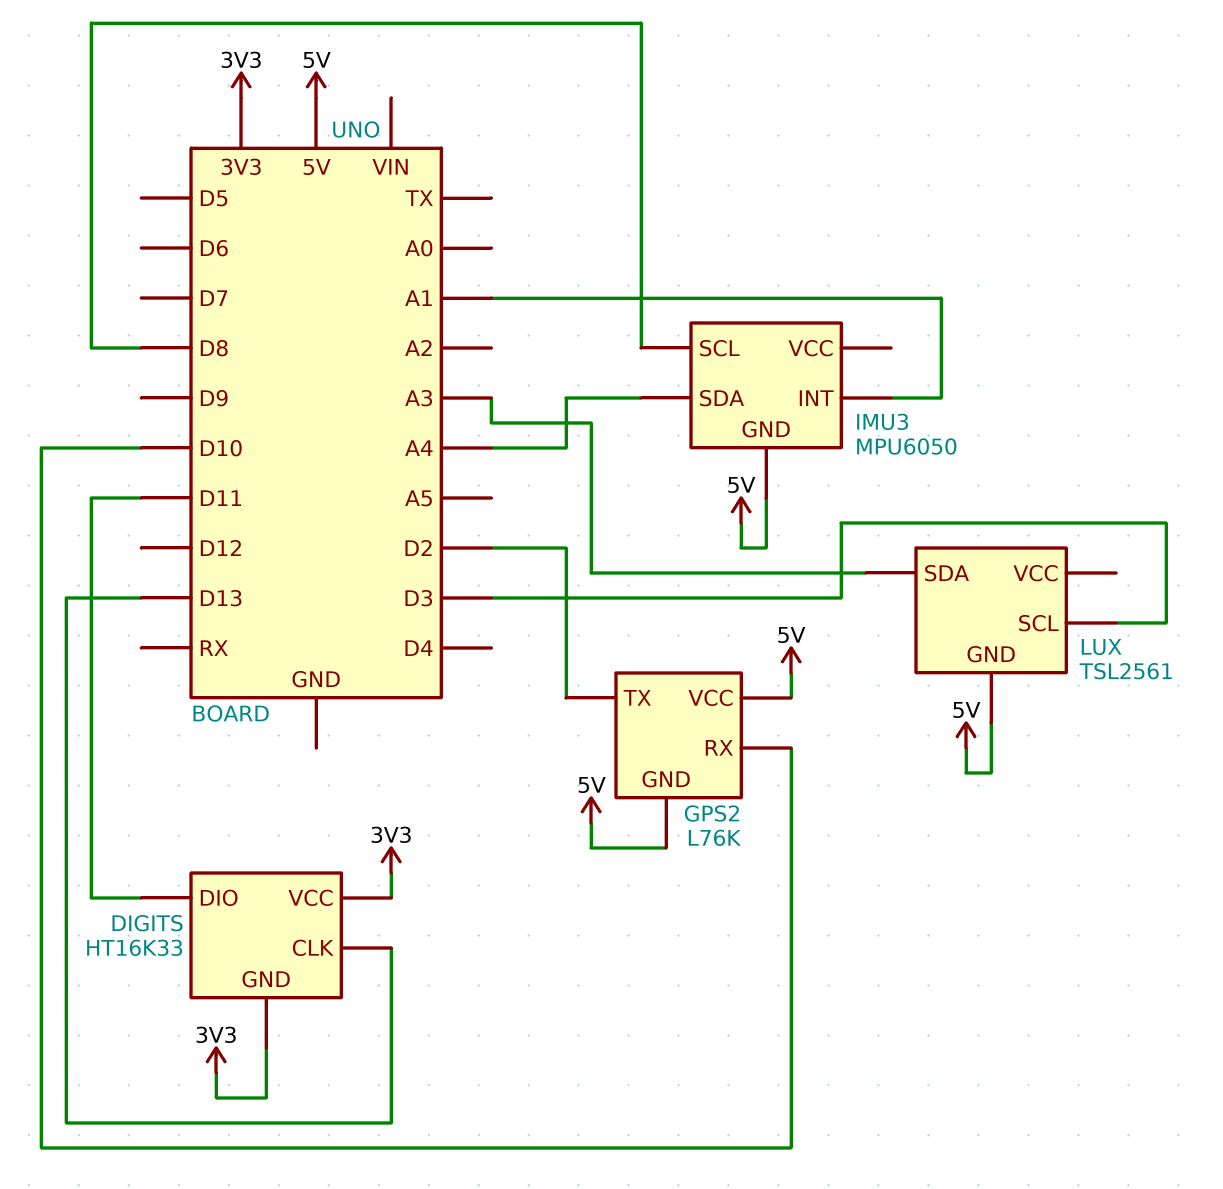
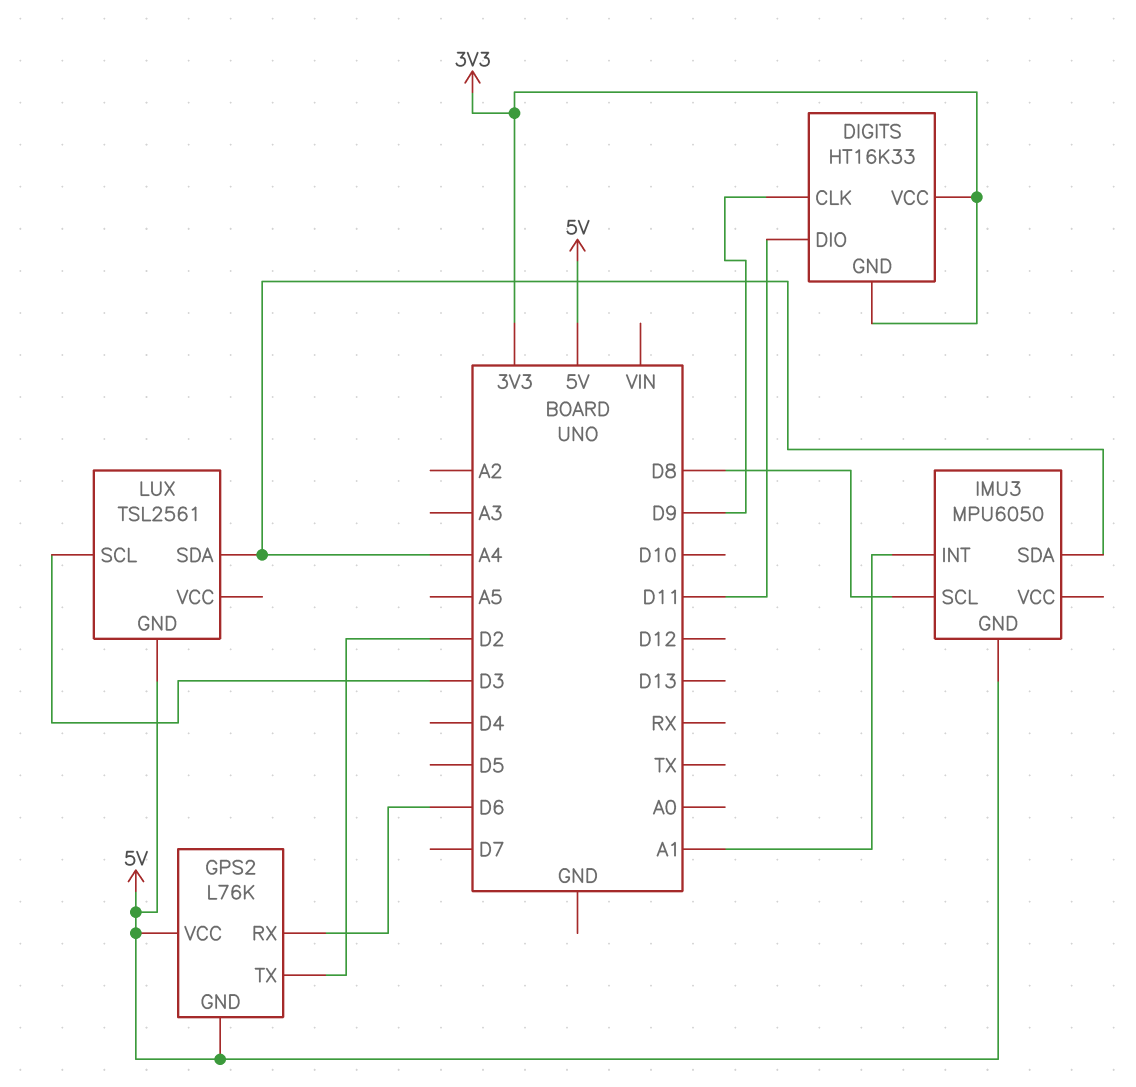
DIGITS pin CLK: D13 -> D9
GPS2 pin RX: D10 -> D6
LUX pin SDA: A3 -> A4

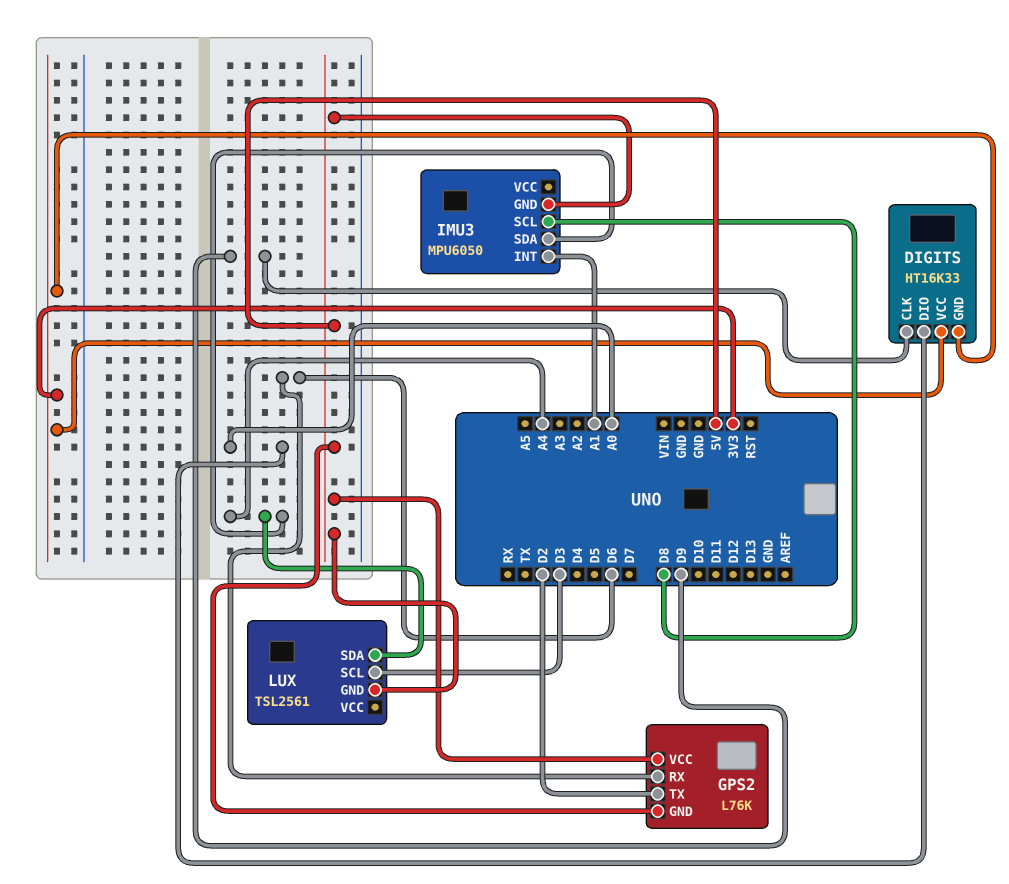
DIGITS pin DIO: D11 -> A0

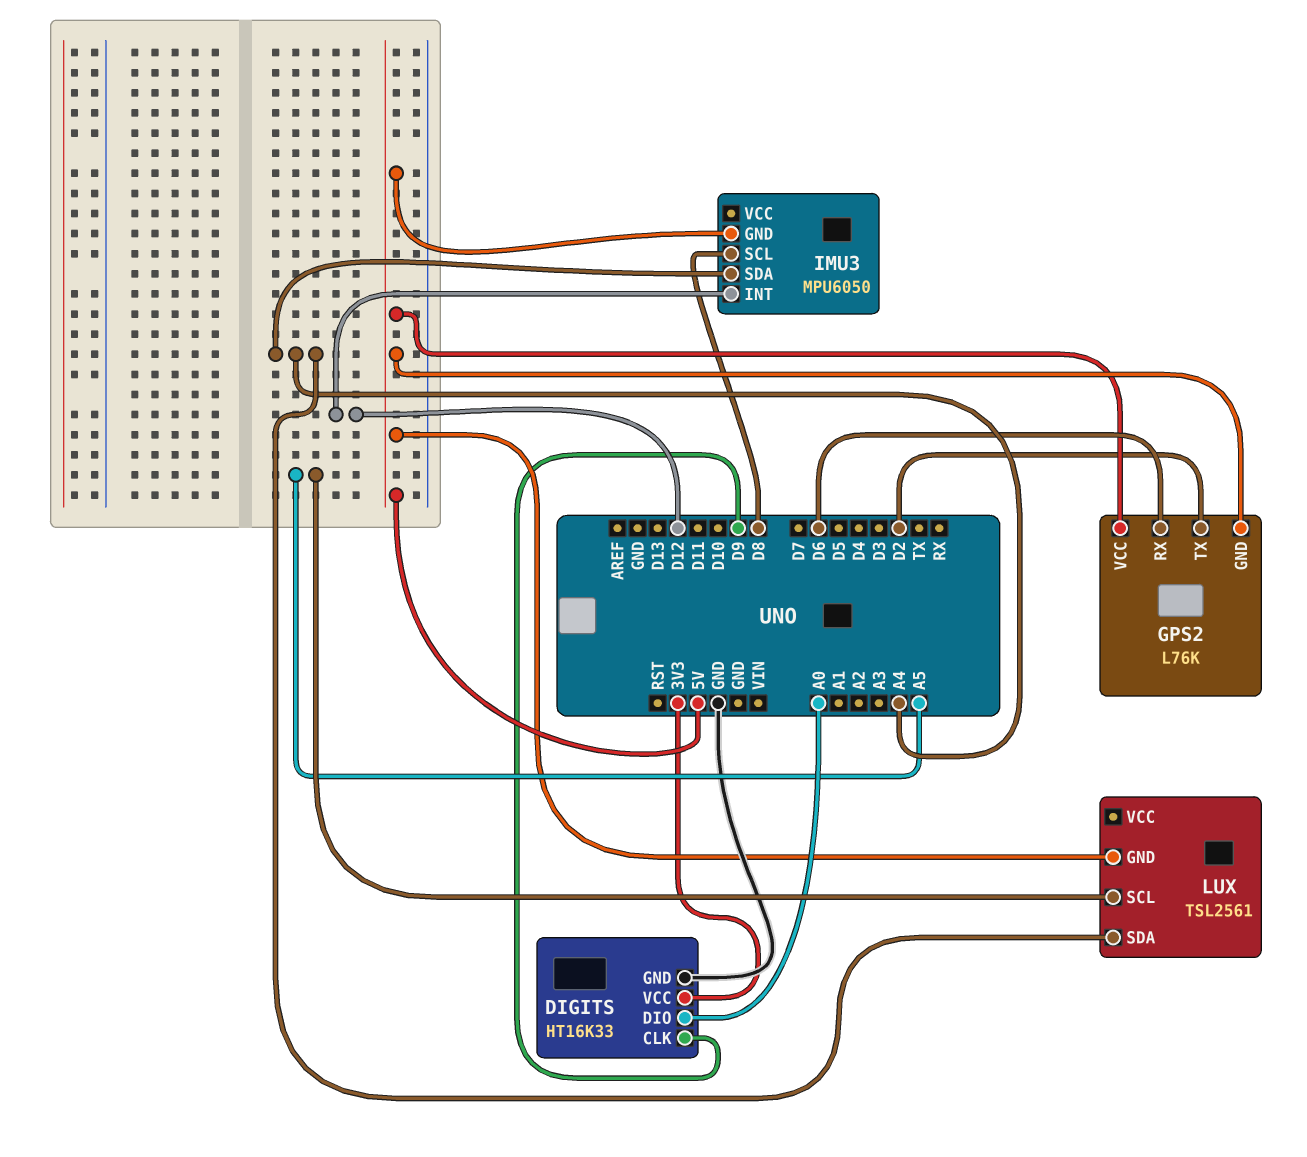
DIGITS pin GND: 3V3 -> GND
IMU3 pin INT: A1 -> D12
LUX pin SCL: D3 -> A5

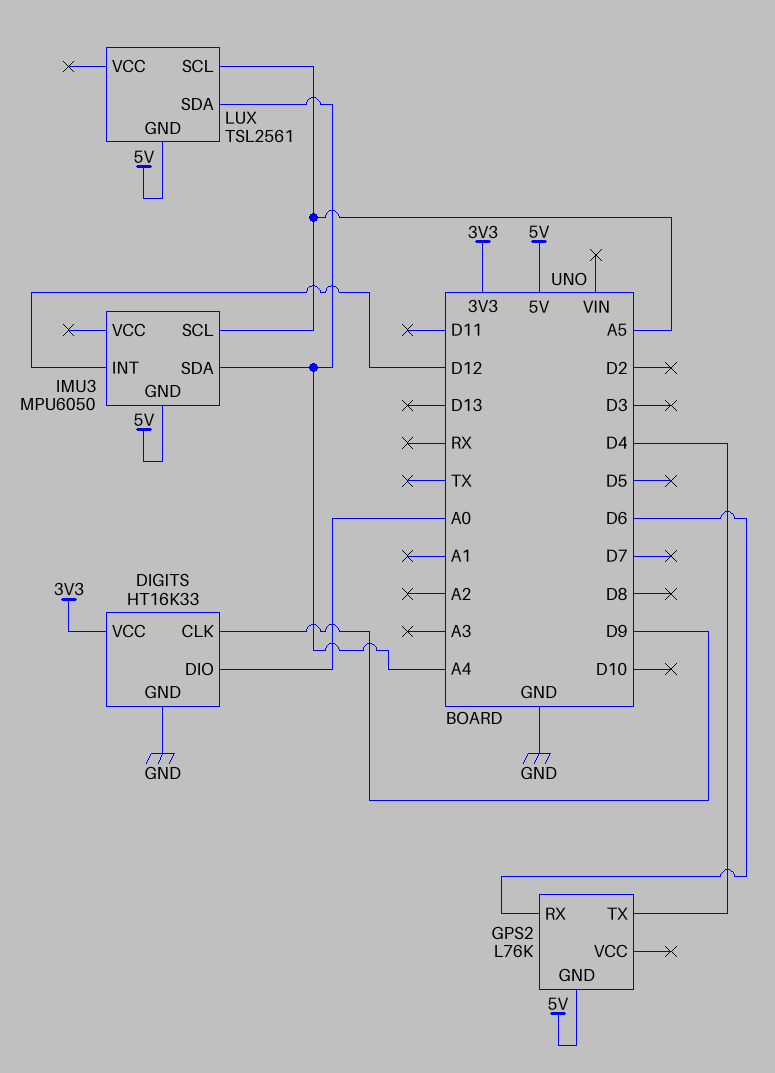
GPS2 pin TX: D2 -> D4
GPS2 pin VCC: 5V -> none
IMU3 pin SCL: D8 -> A5

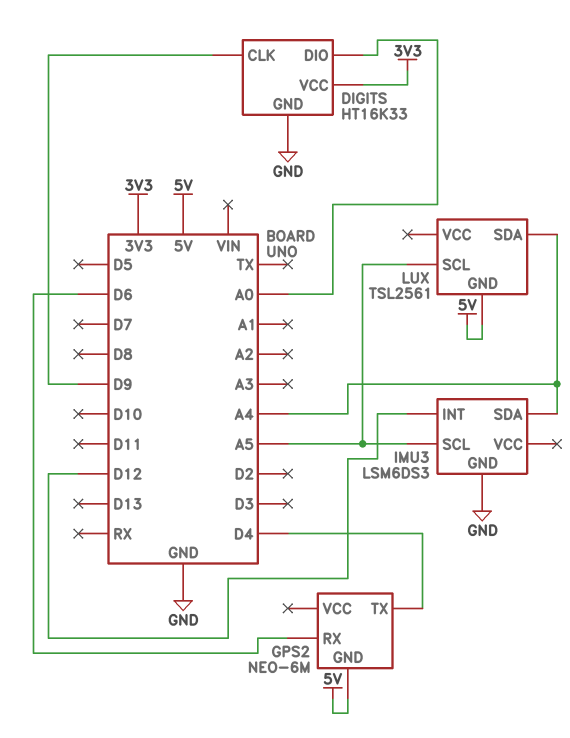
GPS2: L76K -> NEO-6M
IMU3: MPU6050 -> LSM6DS3
IMU3 pin GND: 5V -> GND

